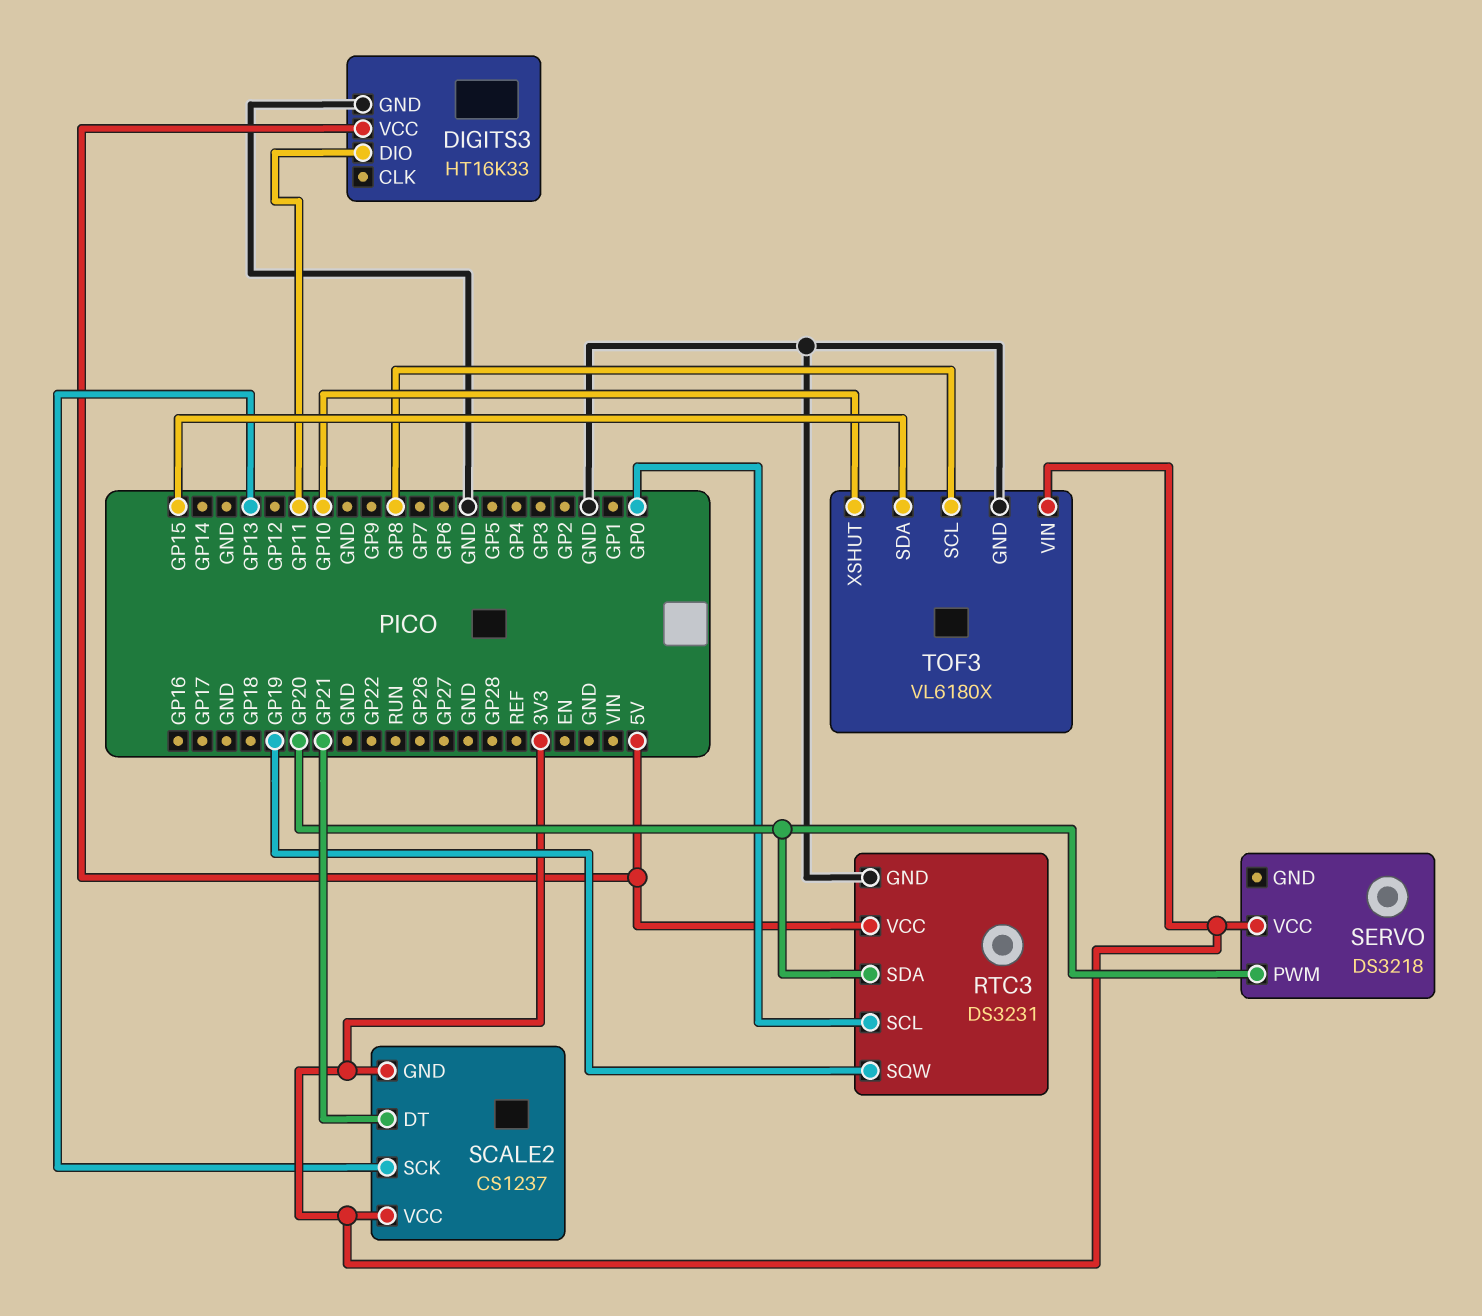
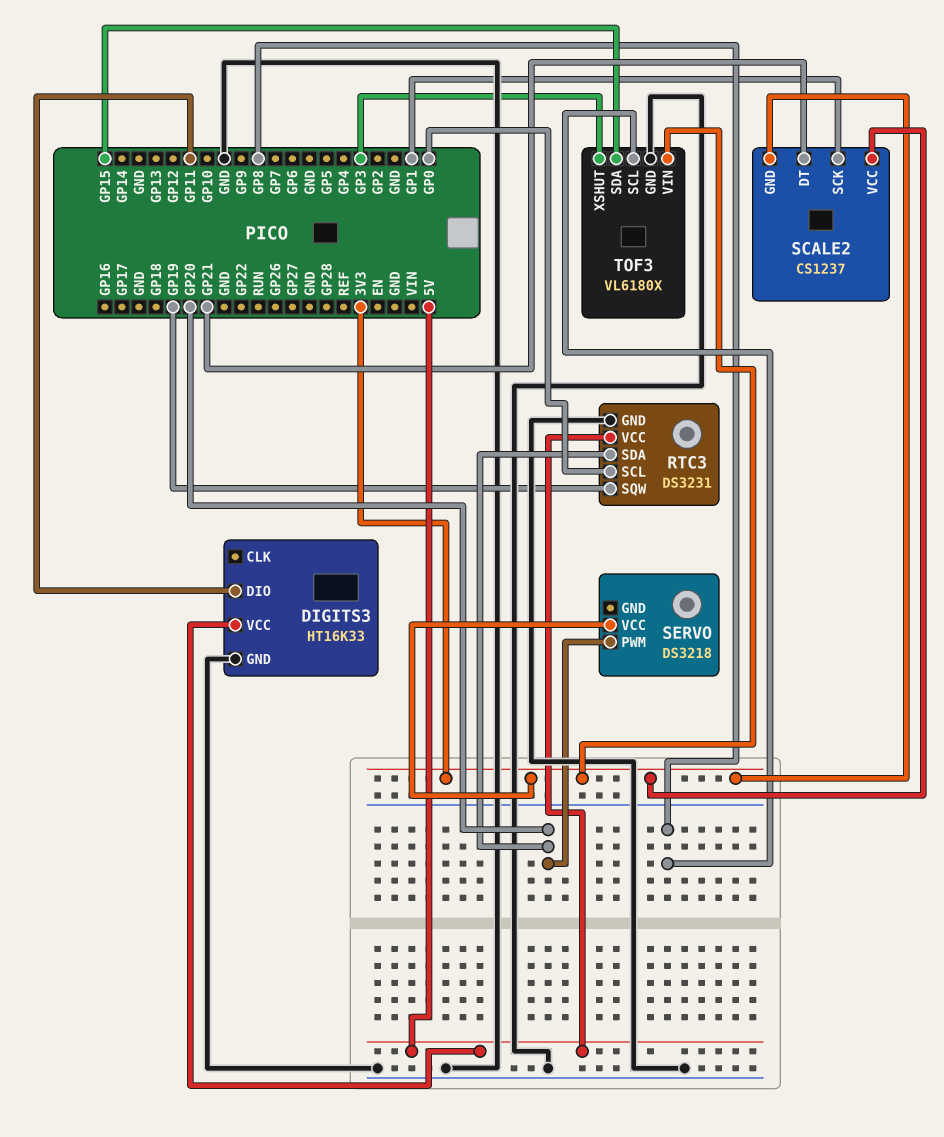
SCALE2 pin SCK: GP13 -> GP1
TOF3 pin XSHUT: GP10 -> GP3

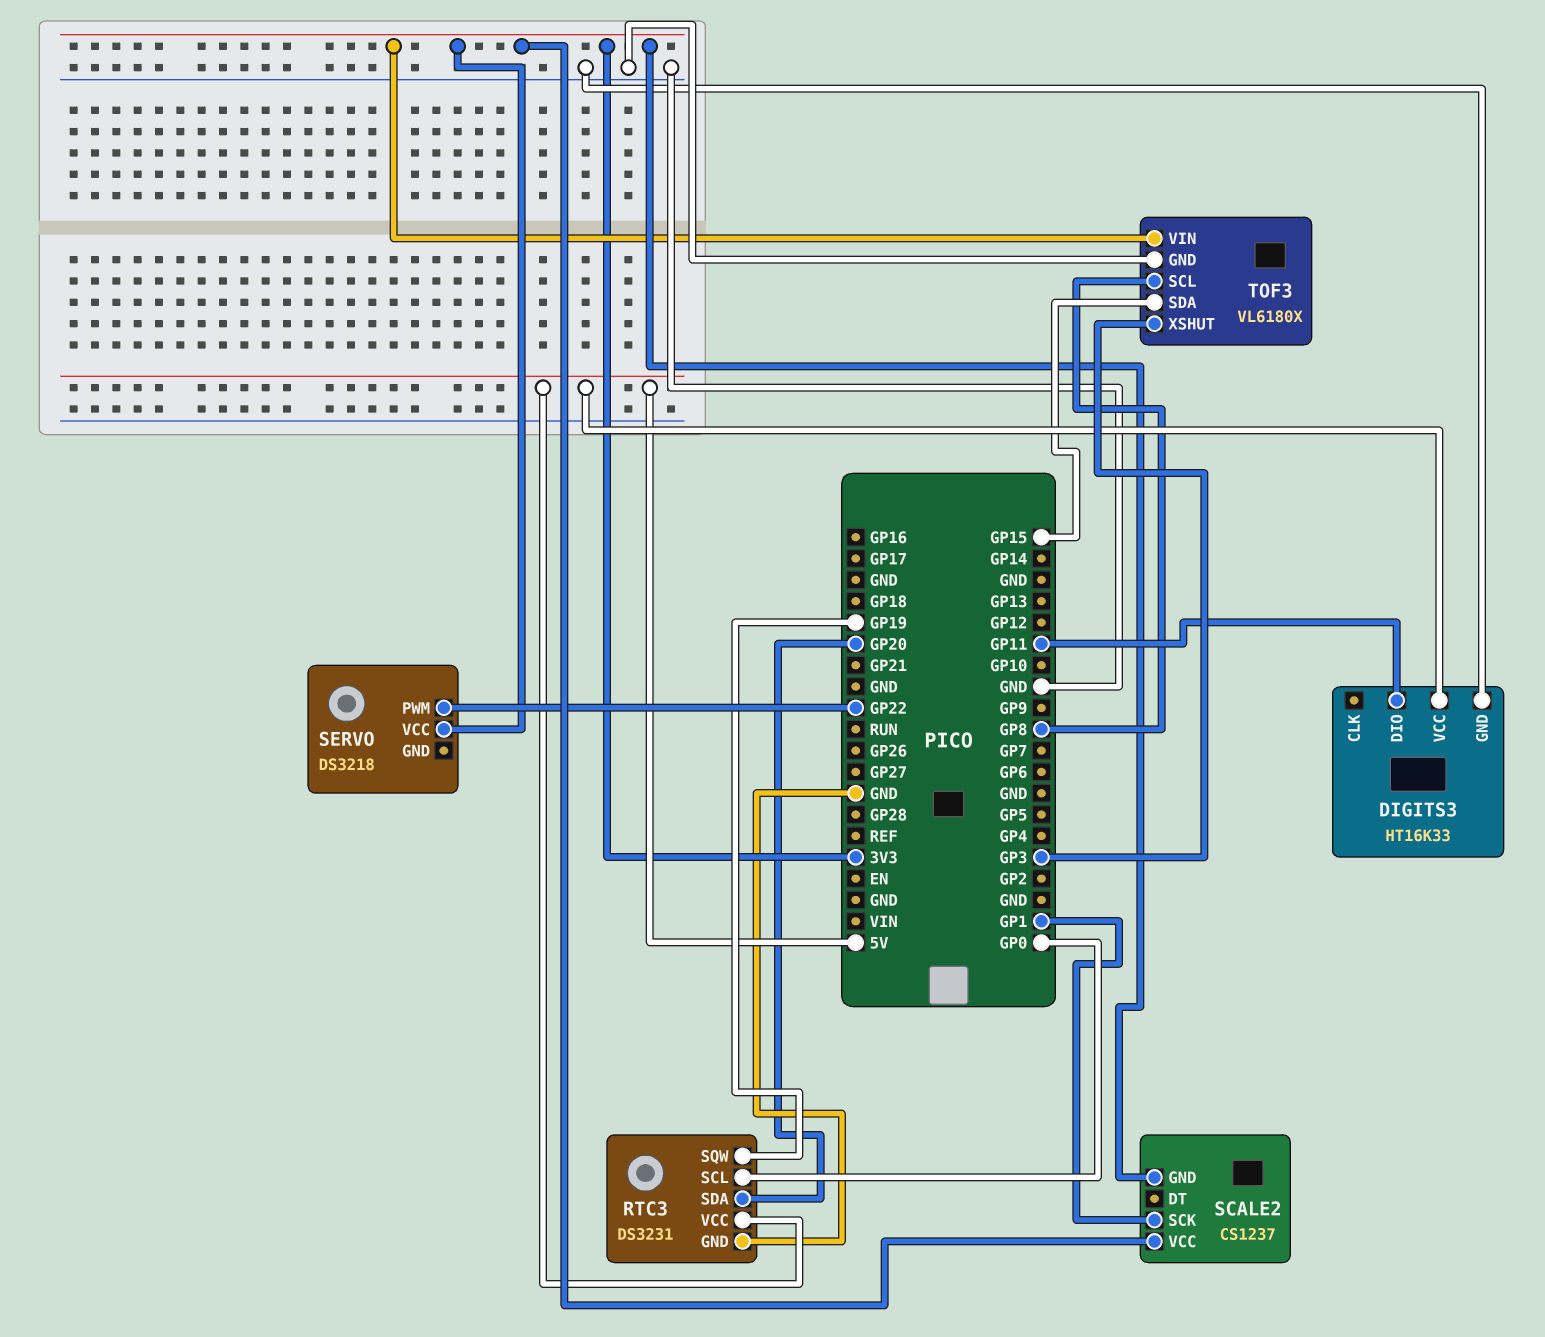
SCALE2 pin DT: GP21 -> none
SERVO pin PWM: GP20 -> GP22

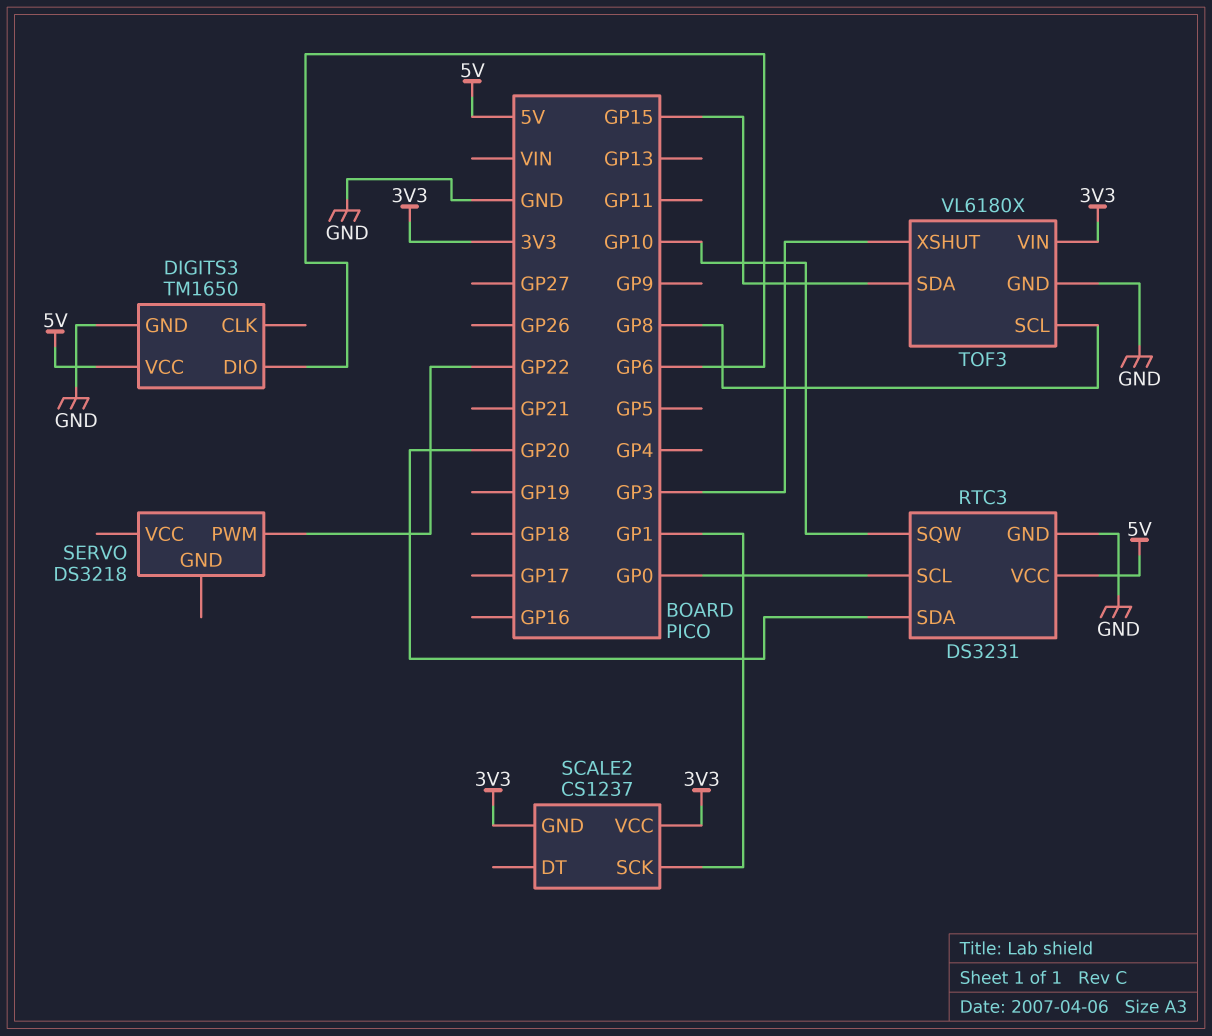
DIGITS3: HT16K33 -> TM1650
DIGITS3 pin DIO: GP11 -> GP6
RTC3 pin SQW: GP19 -> GP10
SERVO pin VCC: 3V3 -> none

